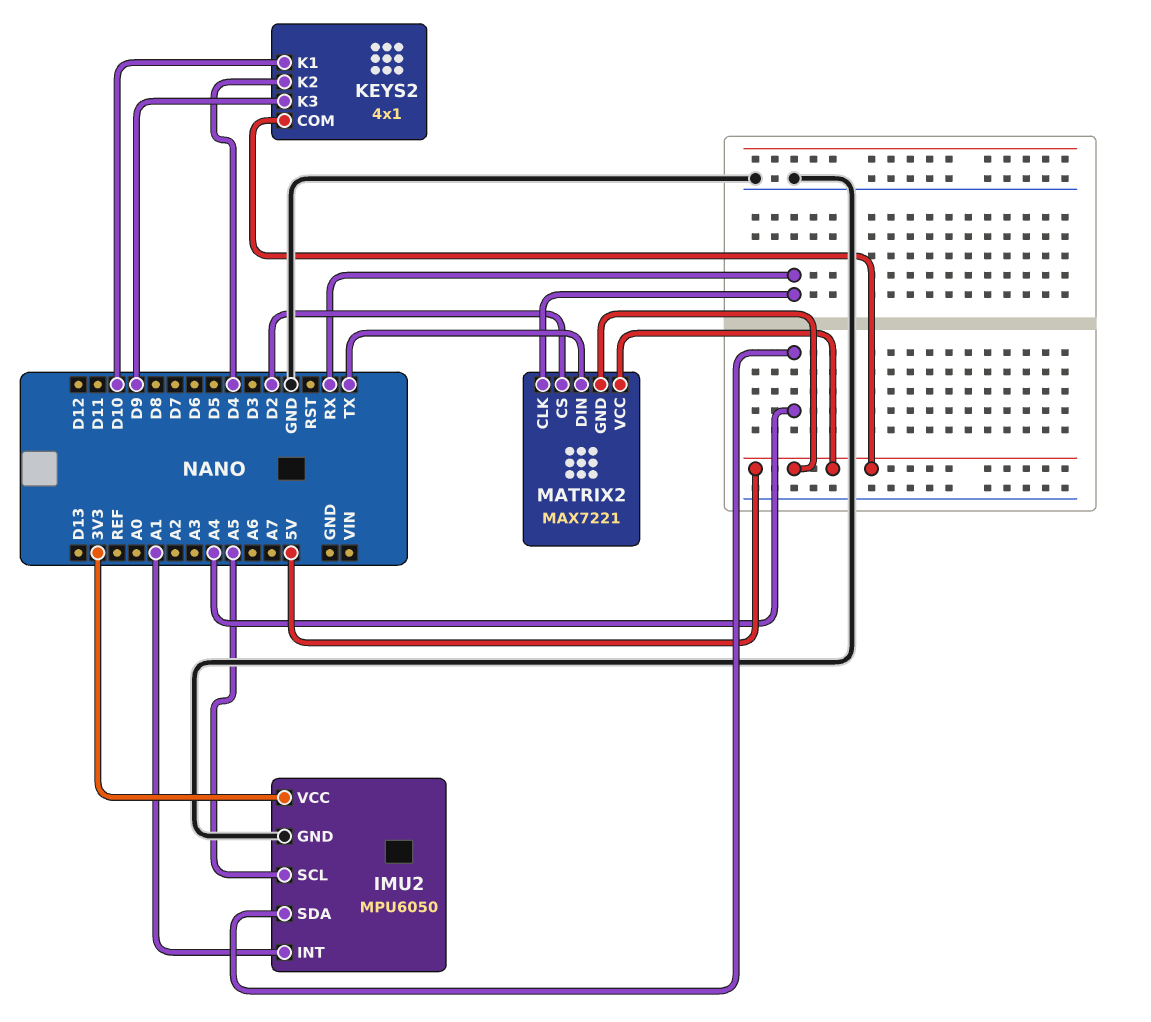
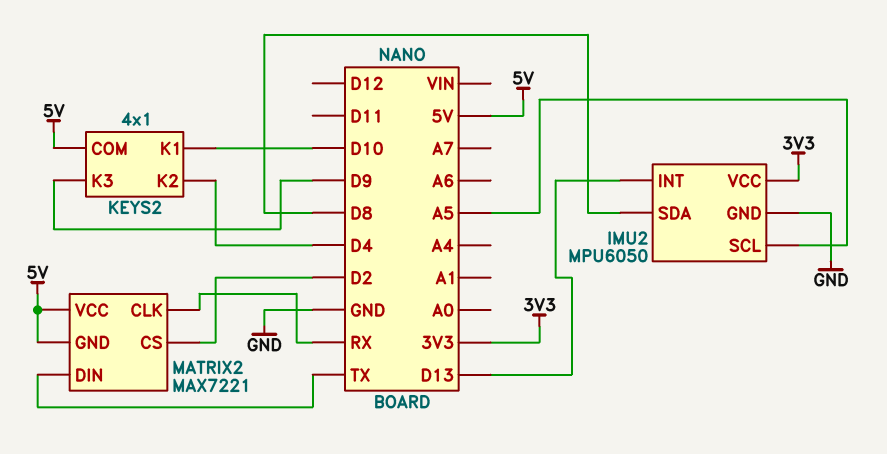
IMU2 pin INT: A1 -> D13
IMU2 pin SDA: A4 -> D8

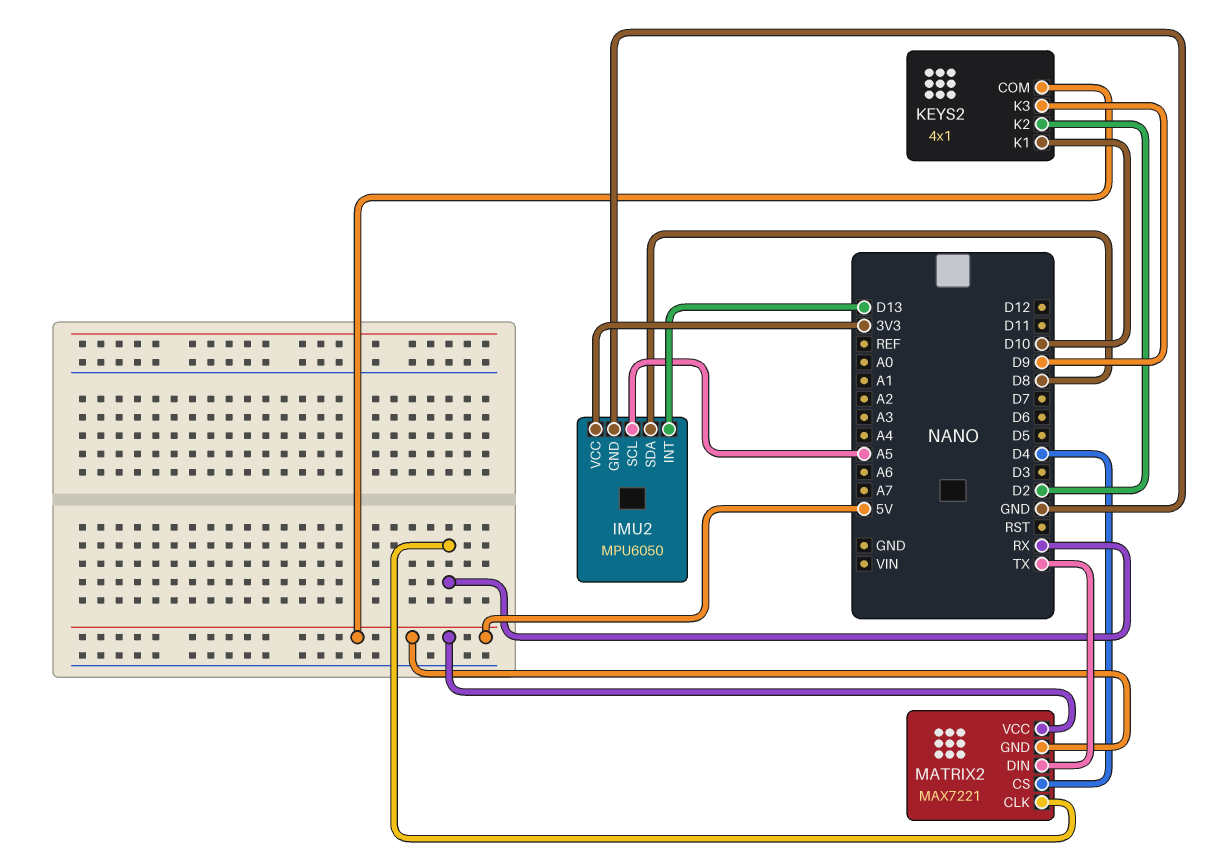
KEYS2 pin K2: D4 -> D2
MATRIX2 pin CS: D2 -> D4

